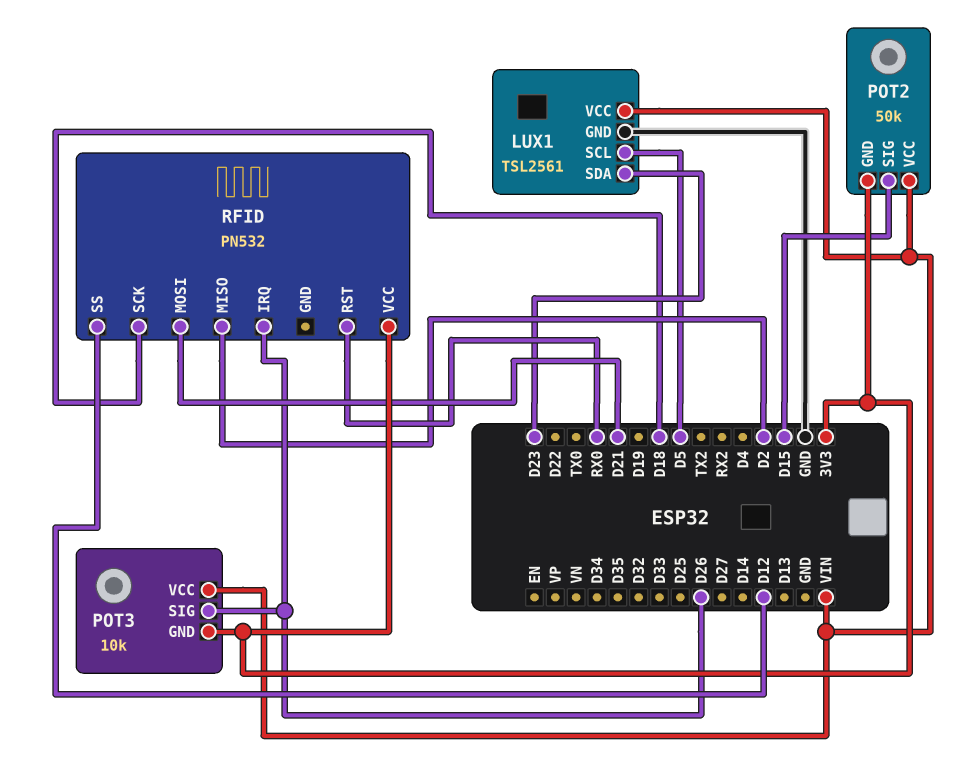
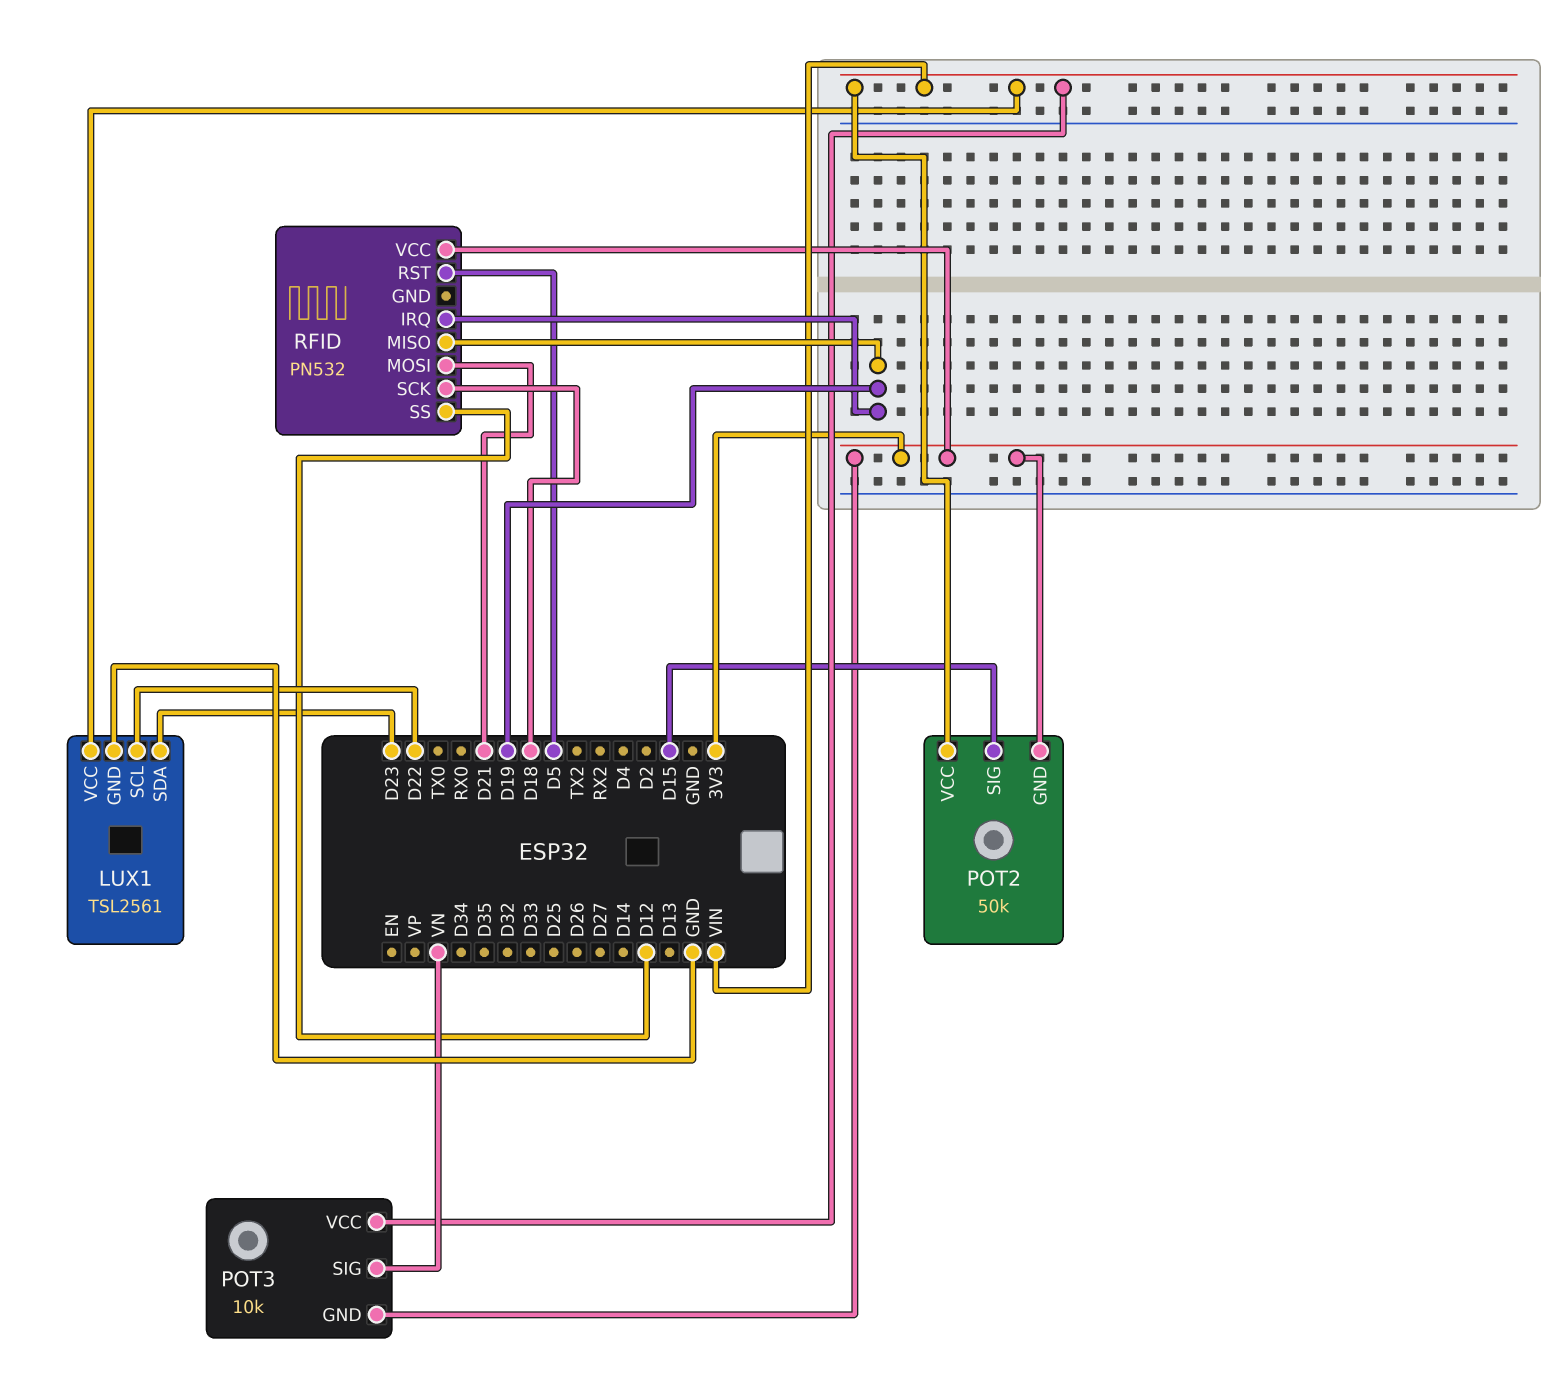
LUX1 pin SCL: D5 -> D22
POT3 pin SIG: D26 -> VN
RFID pin IRQ: D26 -> D19
RFID pin MISO: D2 -> D19
RFID pin RST: RX0 -> D5

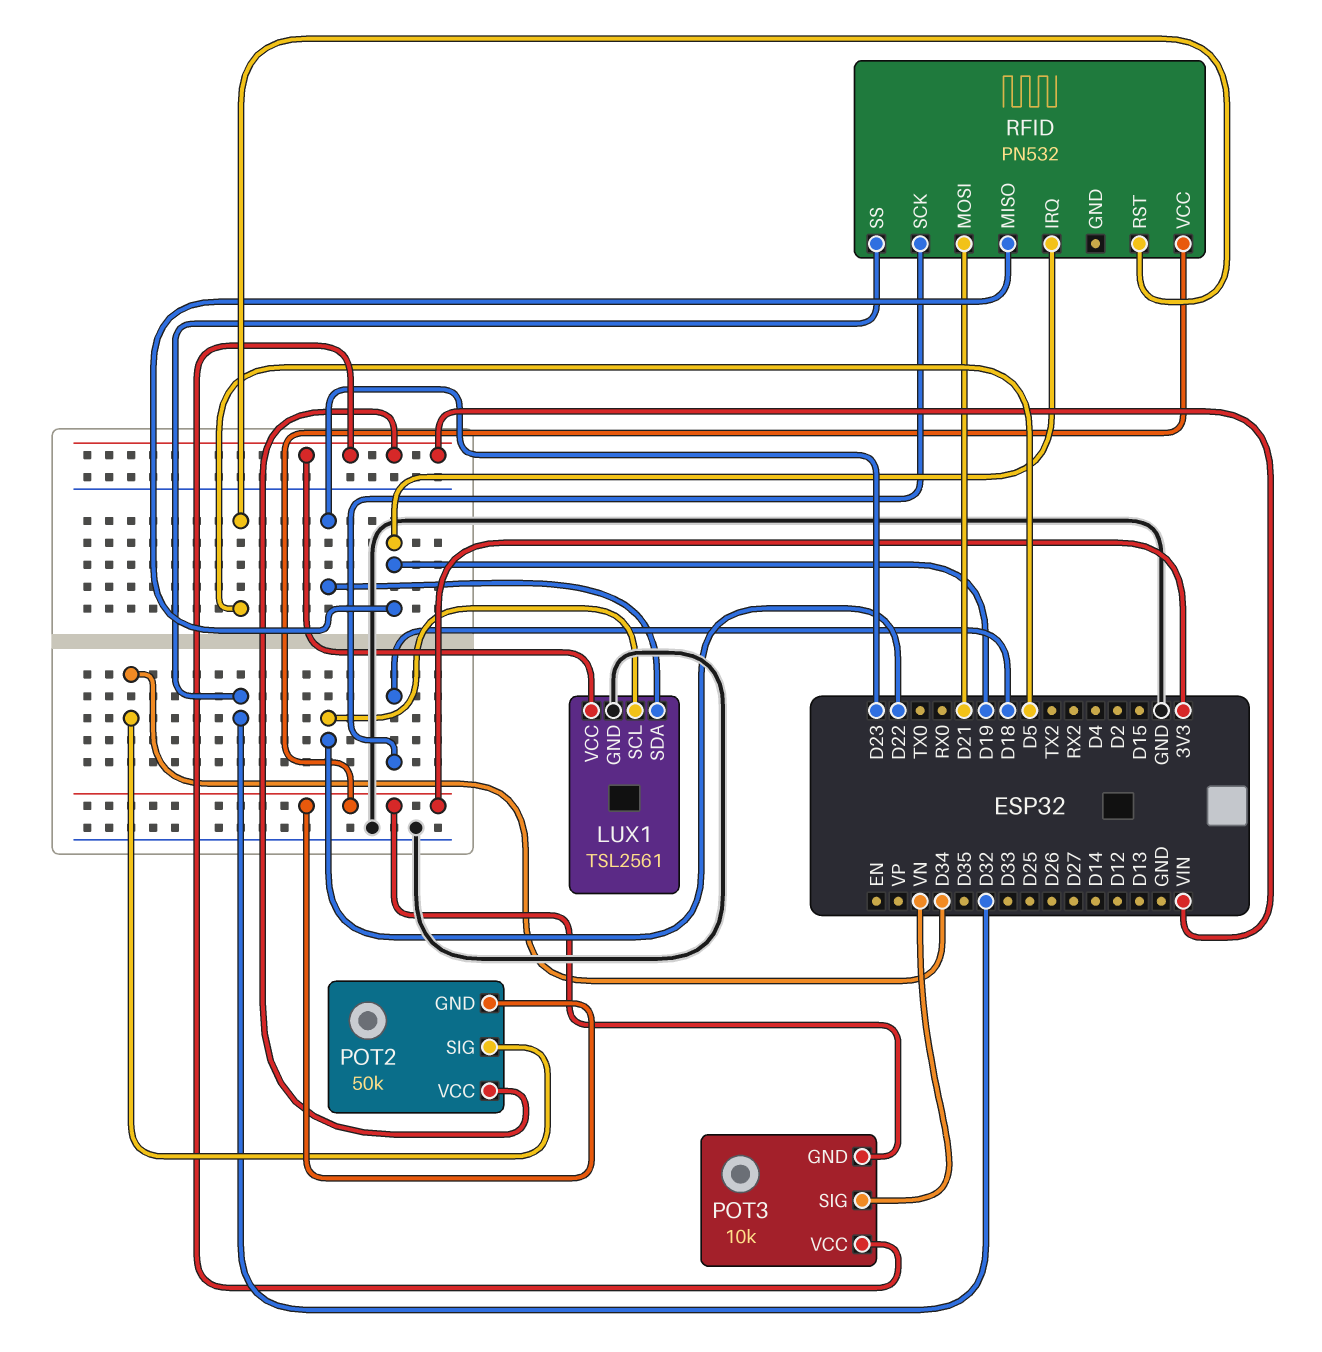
POT2 pin SIG: D15 -> D34
RFID pin SS: D12 -> D32

